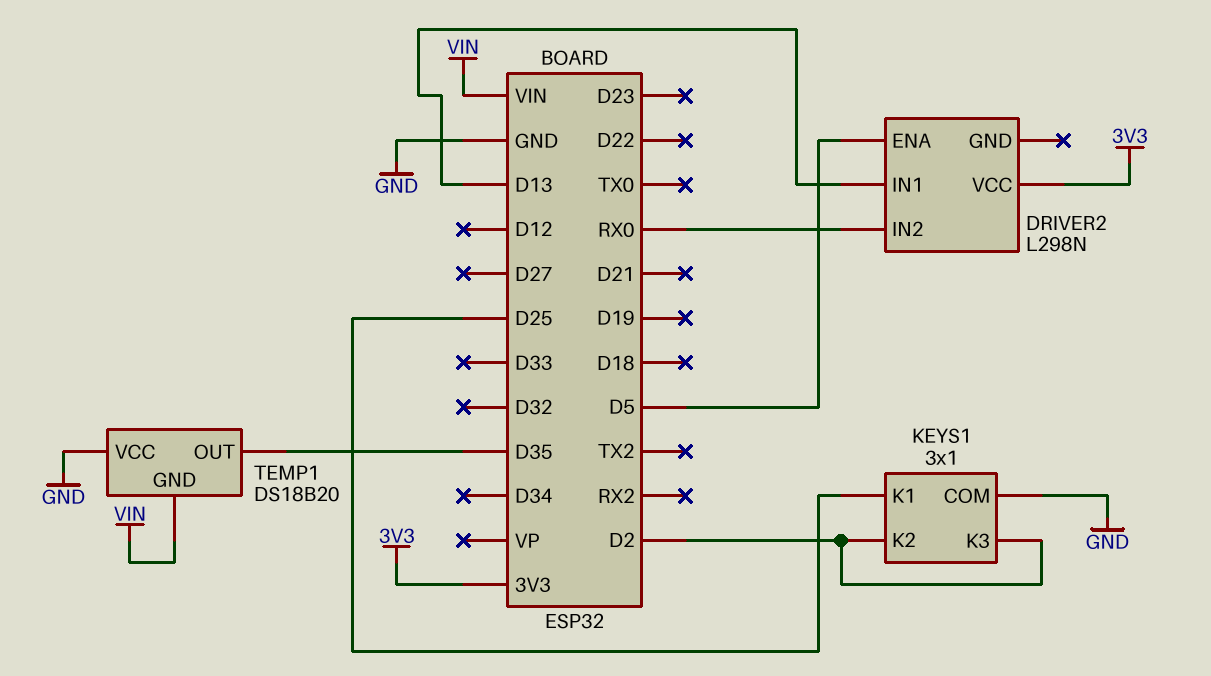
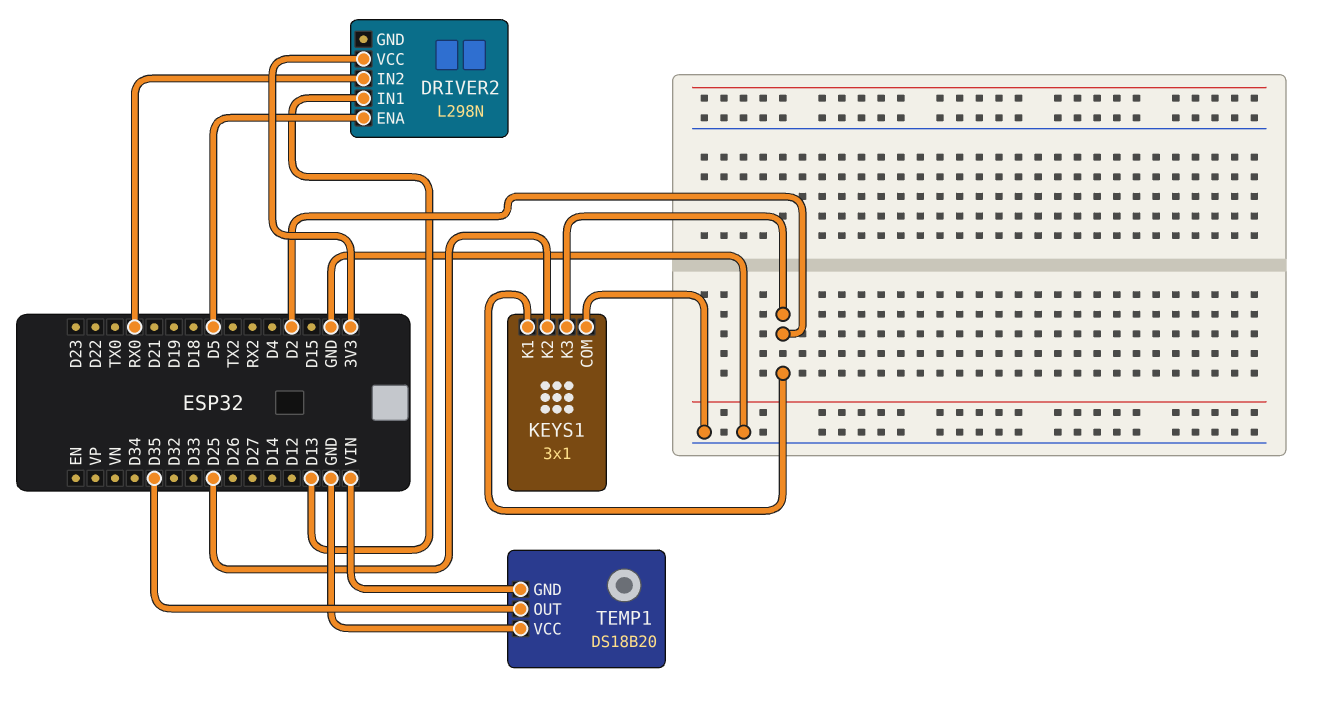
KEYS1 pin K1: D25 -> D2
KEYS1 pin K2: D2 -> D25

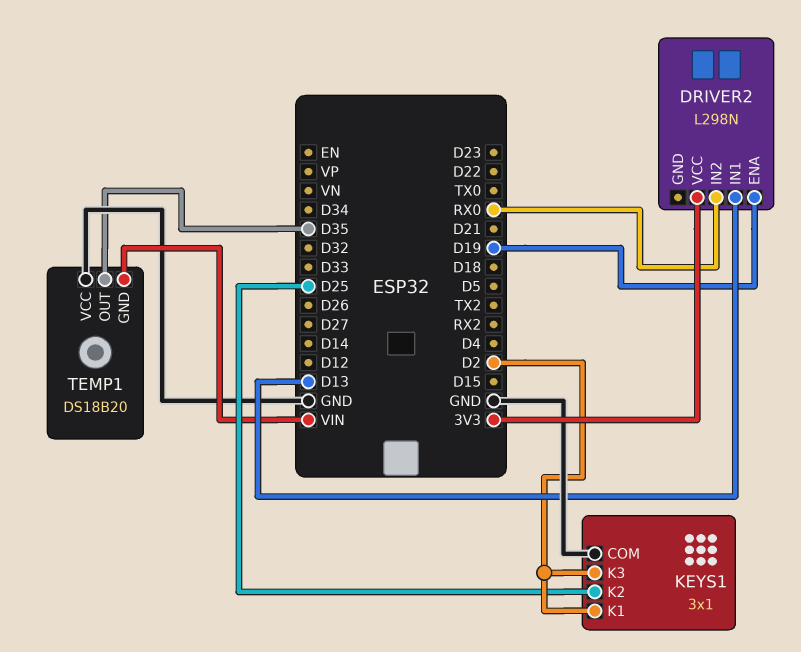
DRIVER2 pin ENA: D5 -> D19

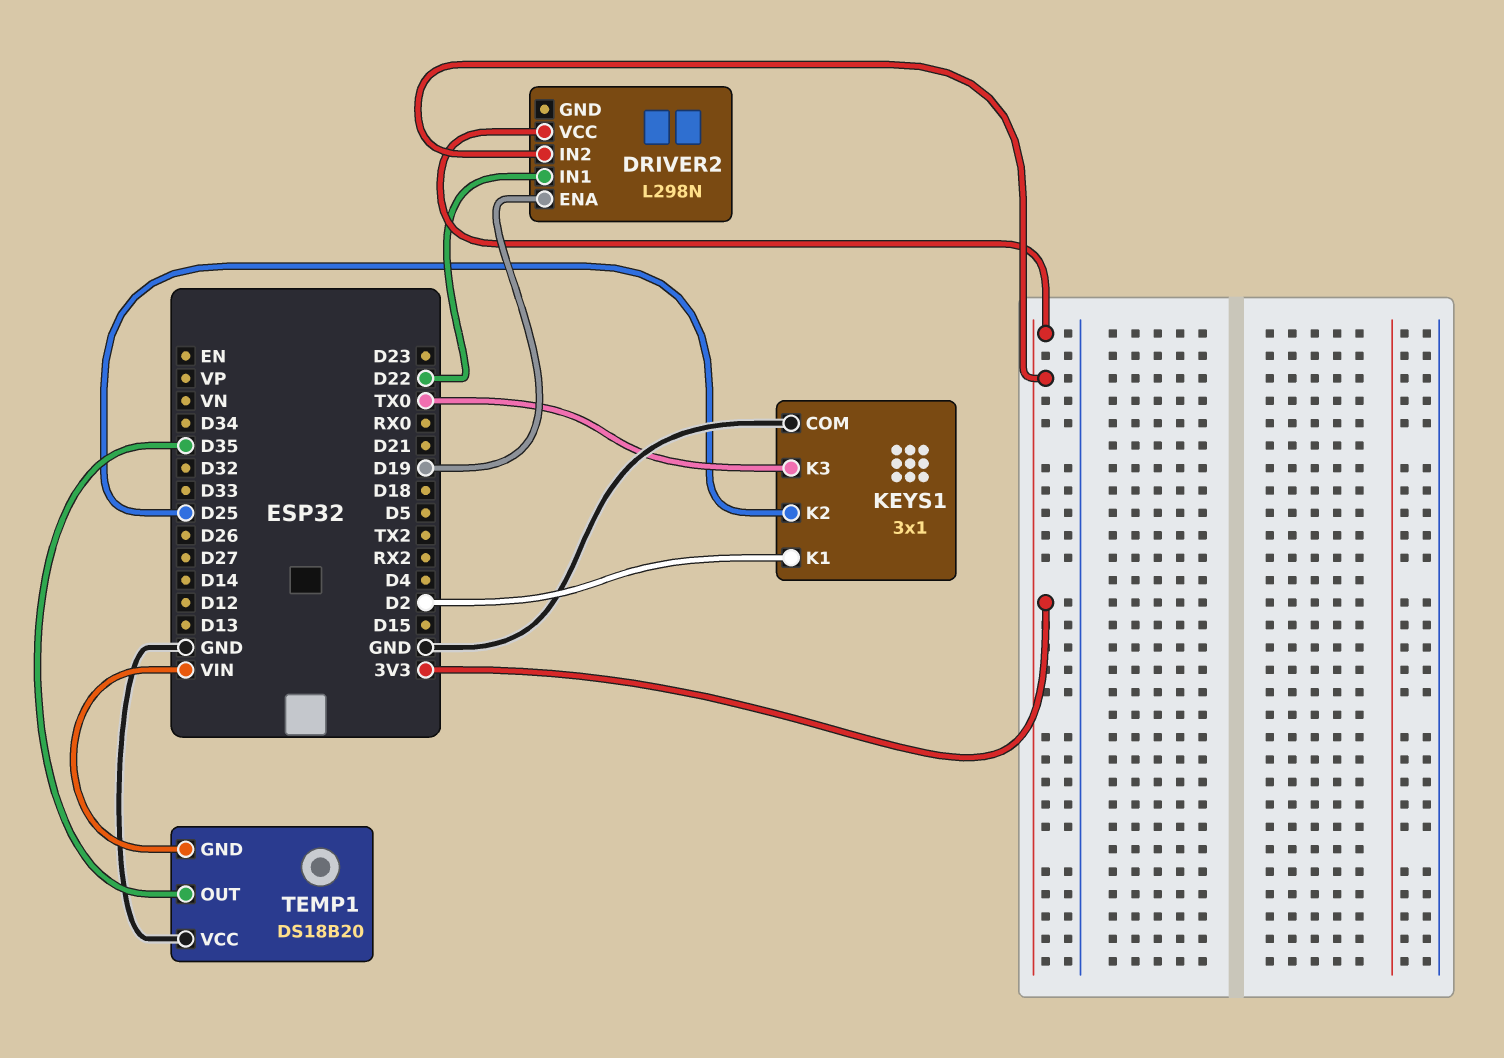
DRIVER2 pin IN1: D13 -> D22
DRIVER2 pin IN2: RX0 -> 3V3
KEYS1 pin K3: D2 -> TX0

